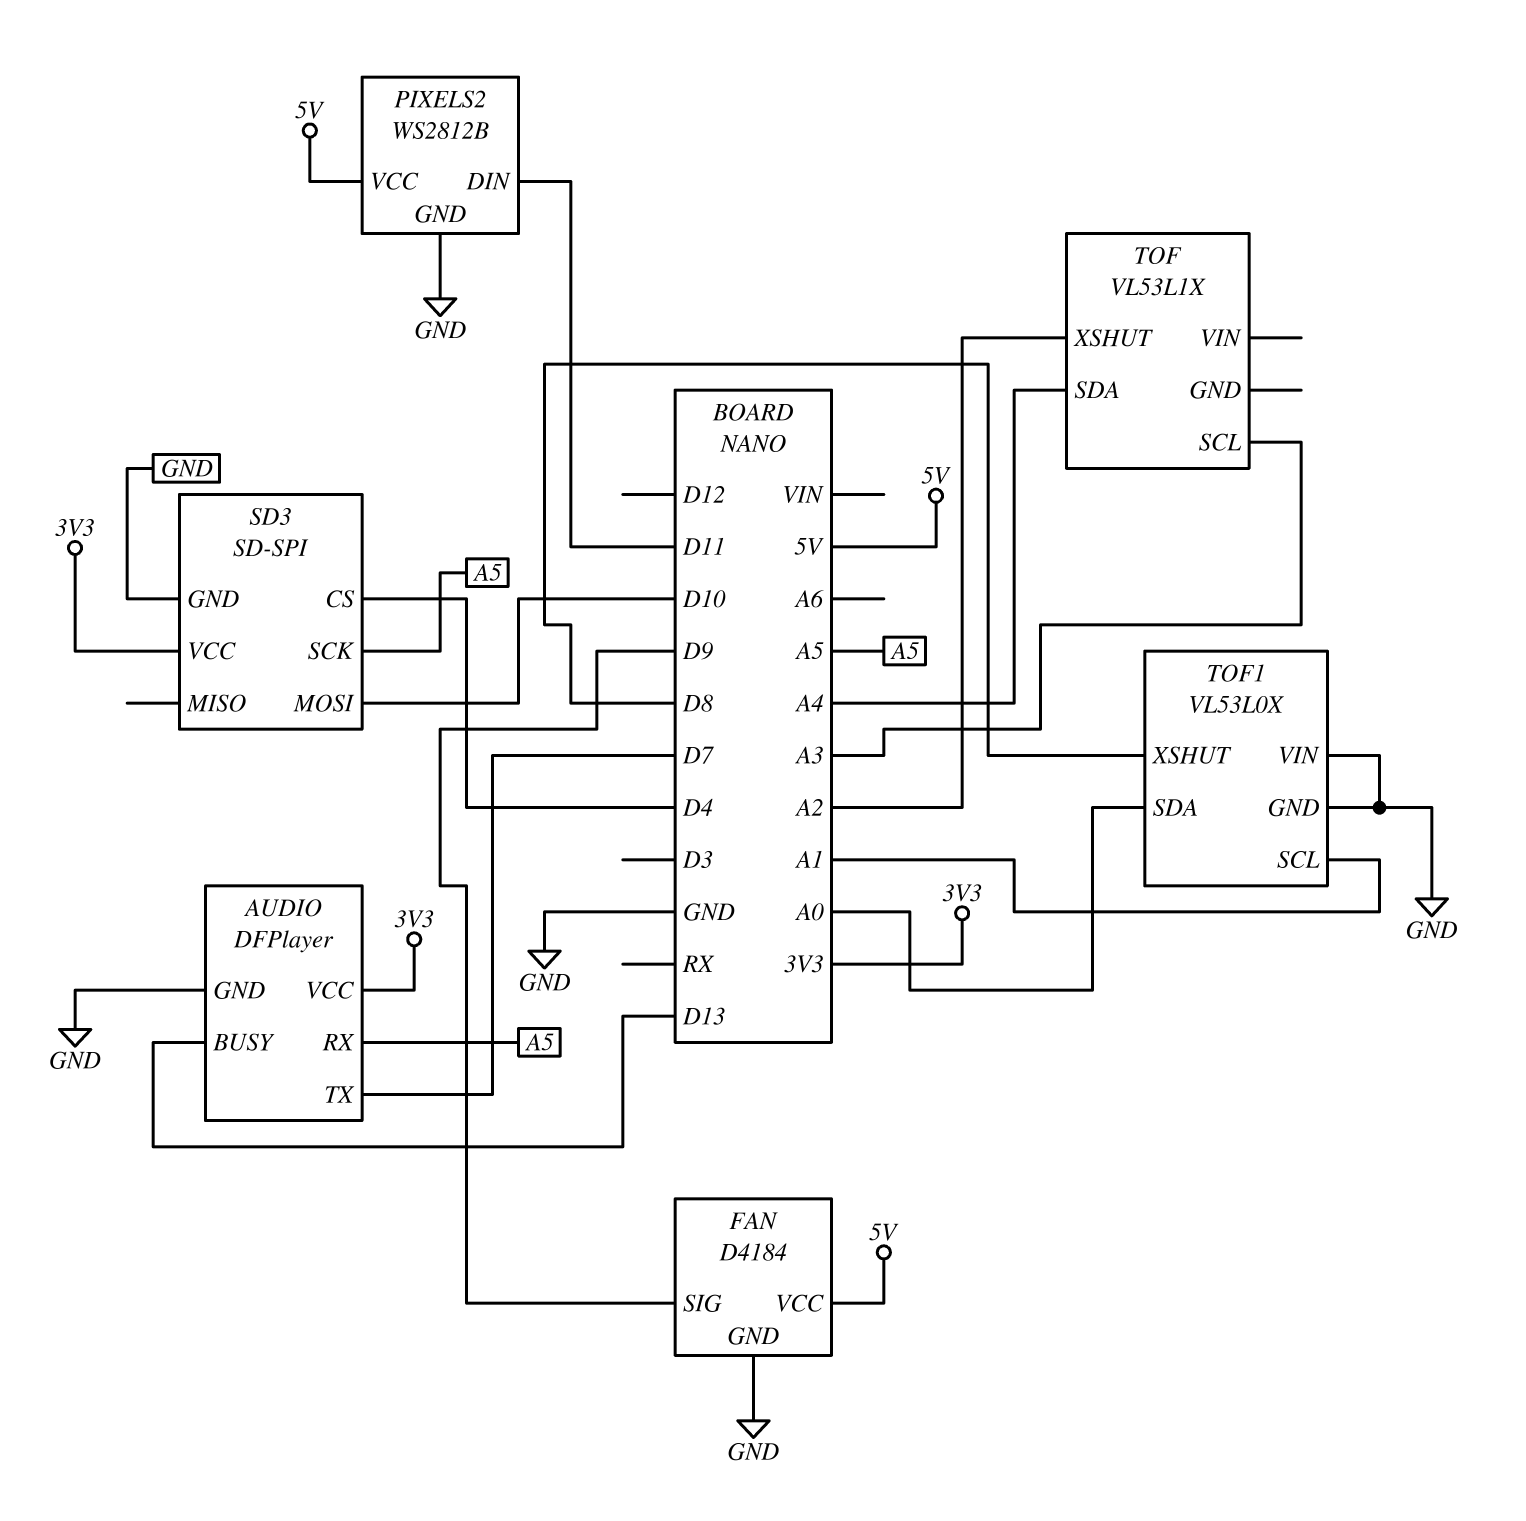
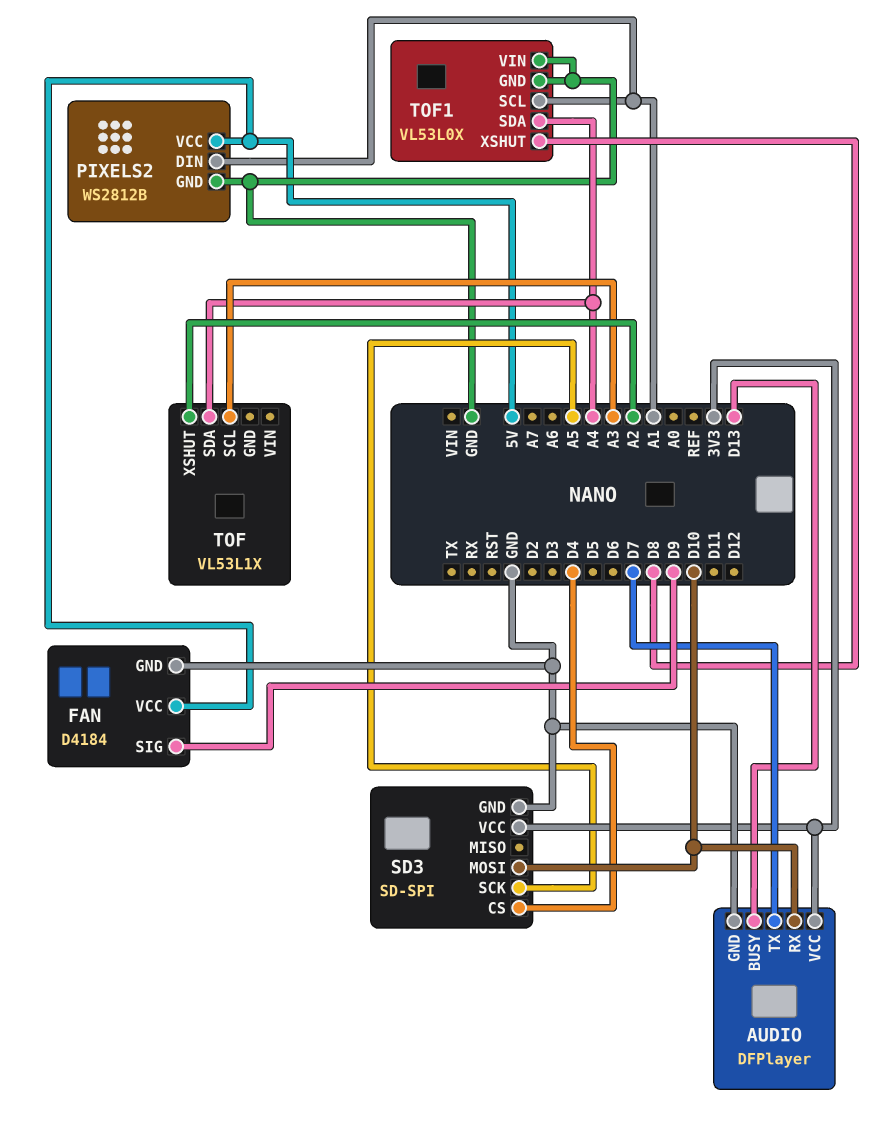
AUDIO pin RX: A5 -> D10
PIXELS2 pin DIN: D11 -> A1
TOF1 pin SDA: A0 -> A4

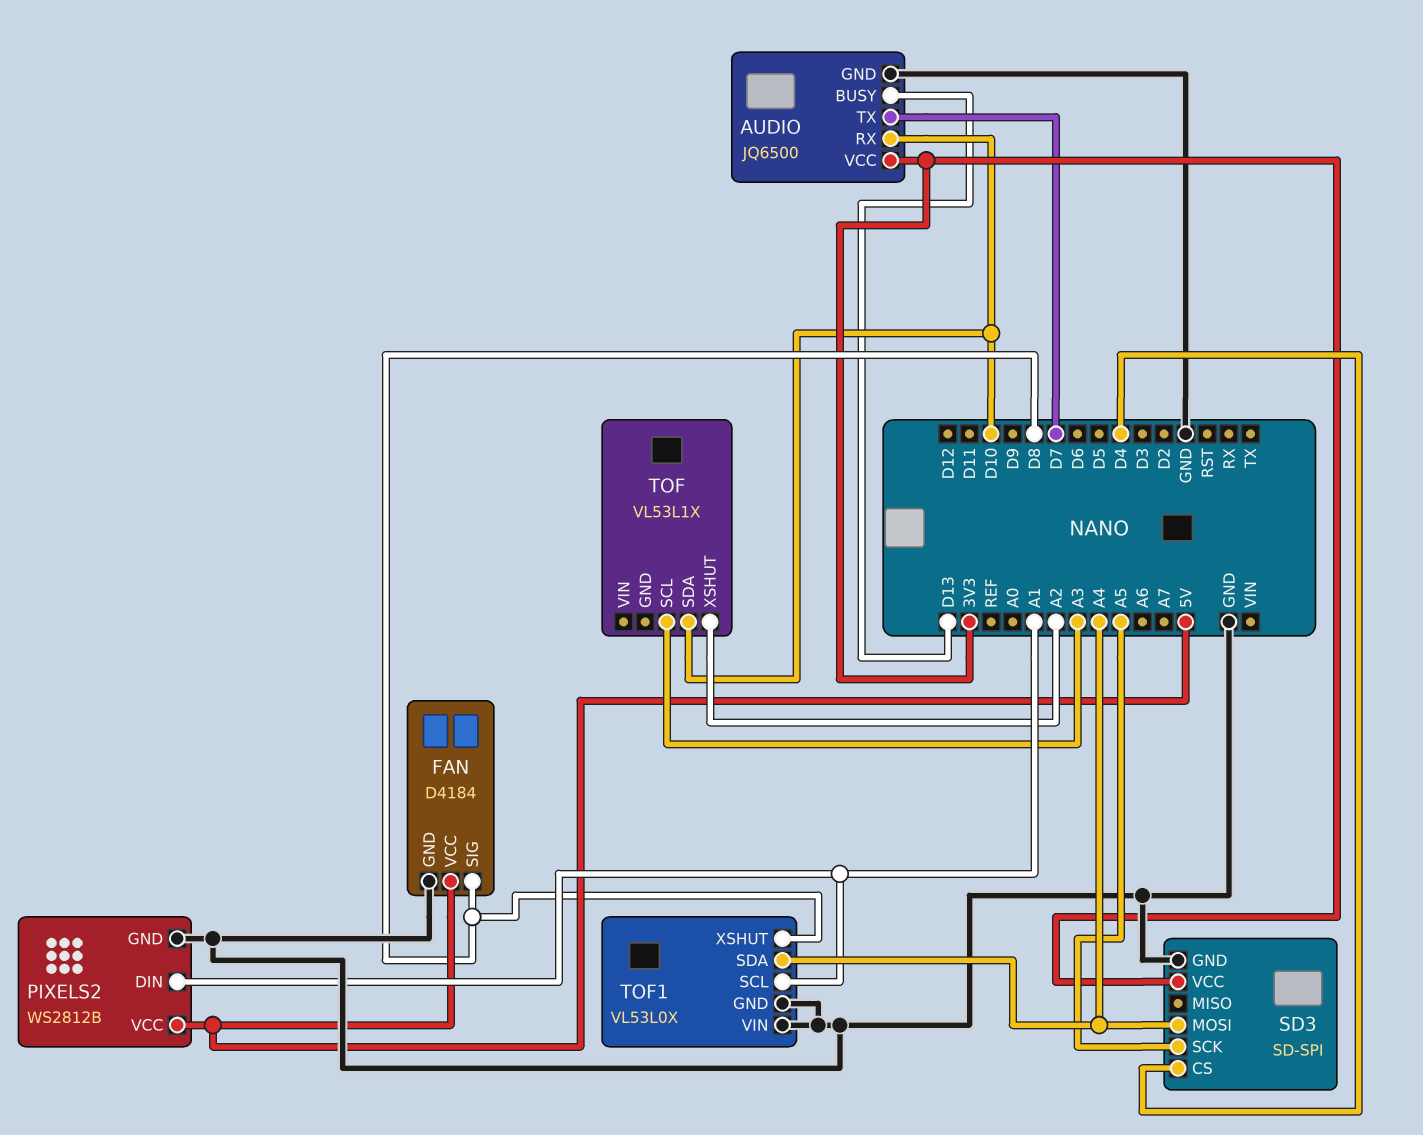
AUDIO: DFPlayer -> JQ6500
FAN pin SIG: D9 -> D8
SD3 pin MOSI: D10 -> A4
TOF pin SDA: A4 -> D10

